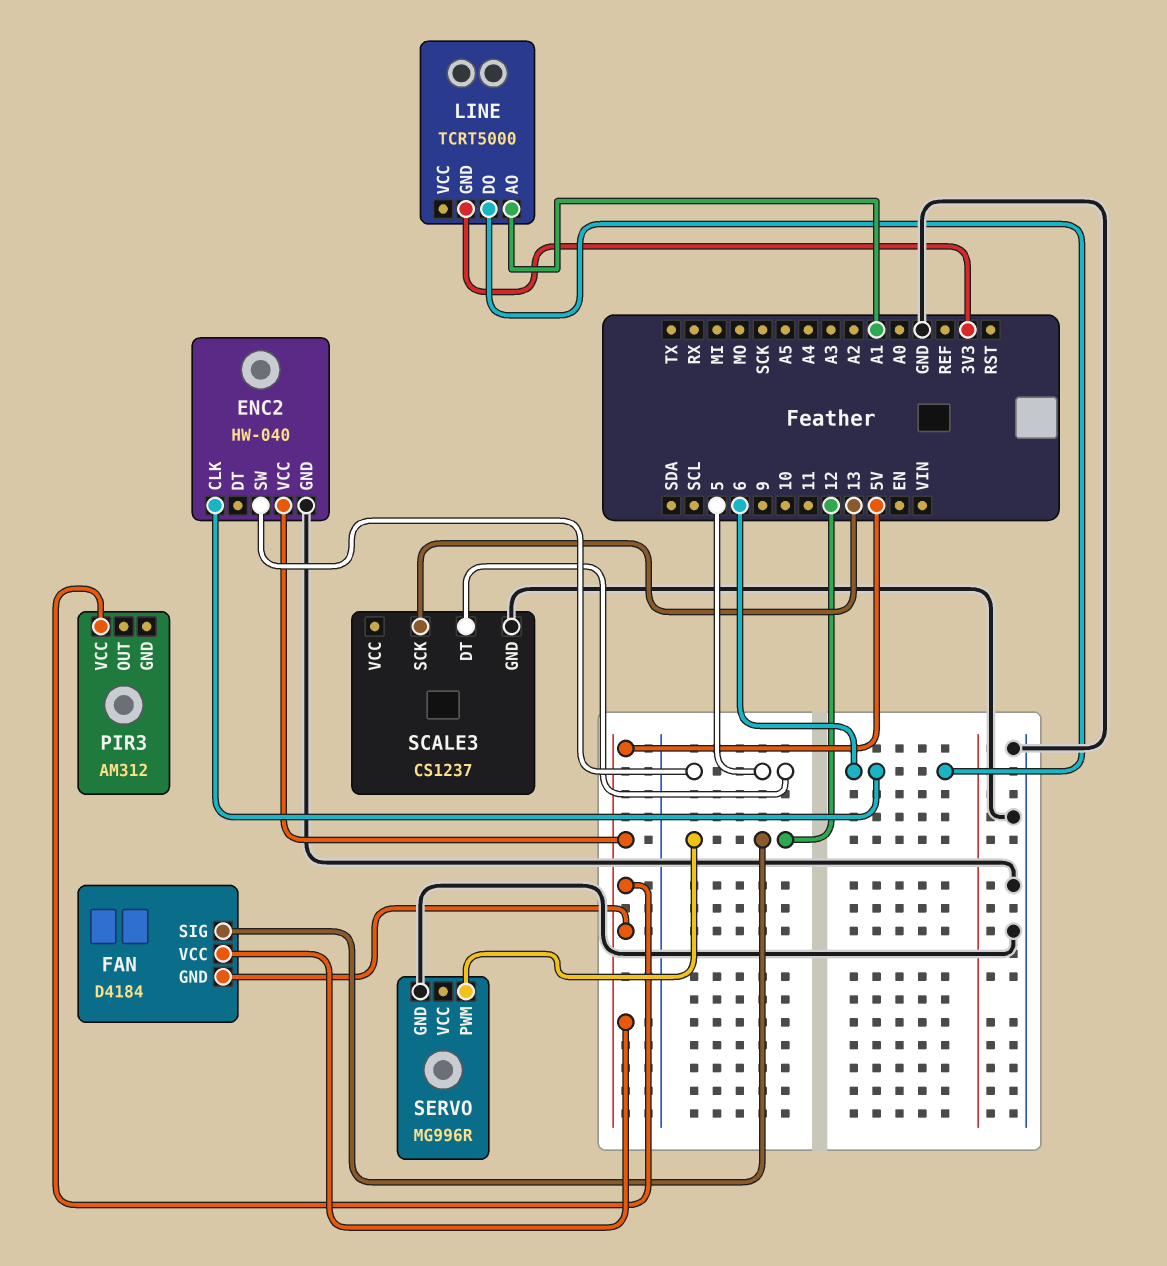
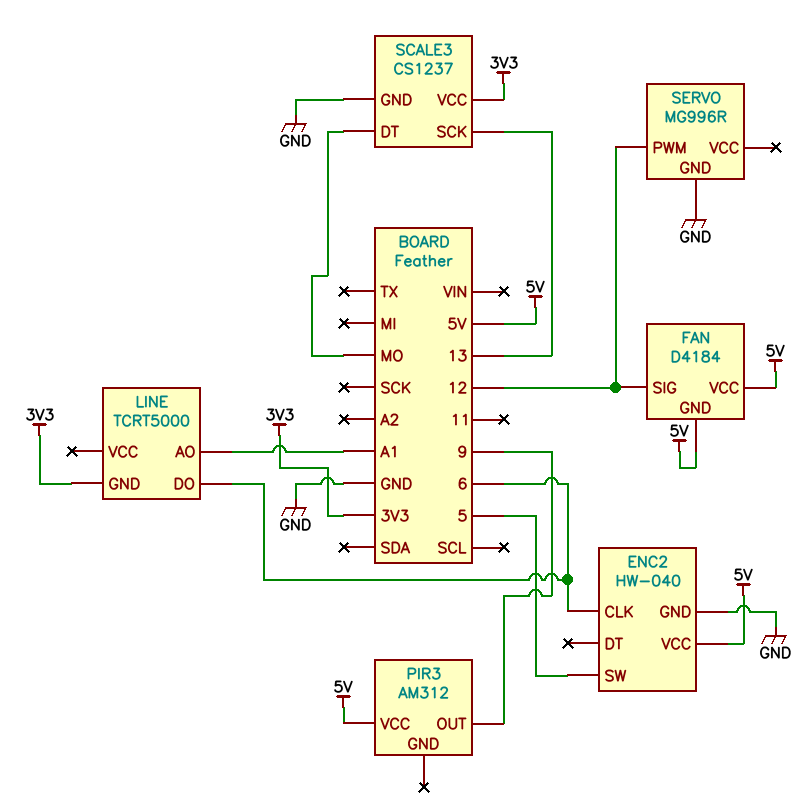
PIR3 pin OUT: none -> 9
SCALE3 pin DT: 5 -> MO
SCALE3 pin VCC: none -> 3V3

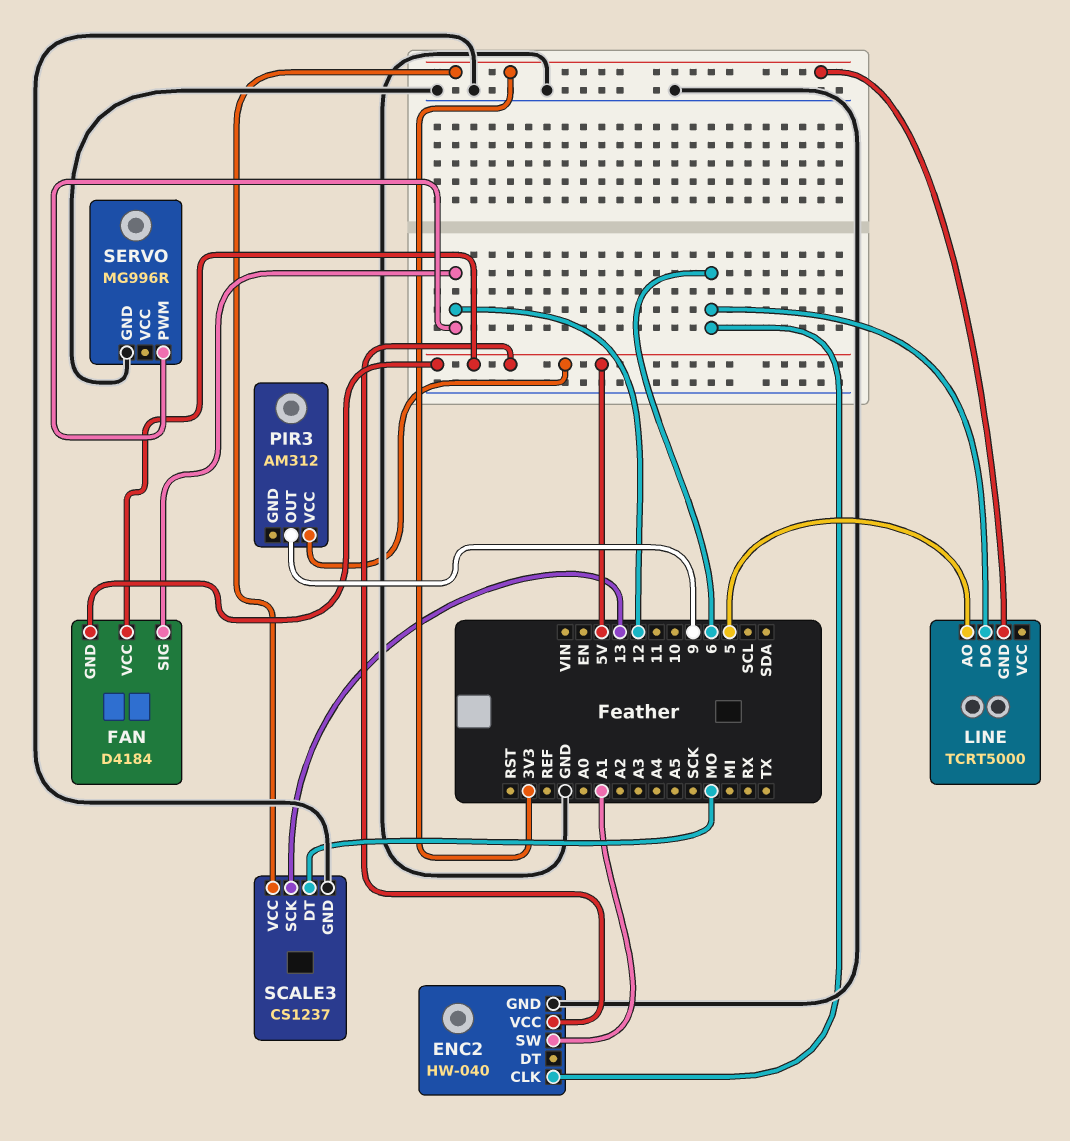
ENC2 pin SW: 5 -> A1
LINE pin AO: A1 -> 5

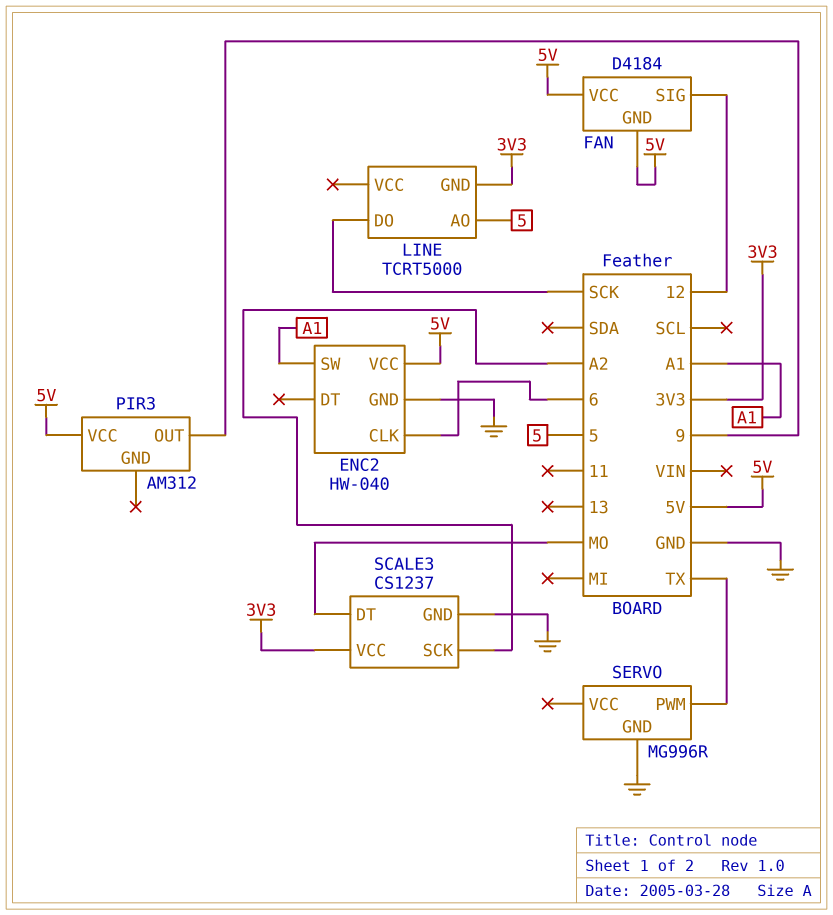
LINE pin DO: 6 -> SCK
SCALE3 pin SCK: 13 -> A2
SERVO pin PWM: 12 -> TX

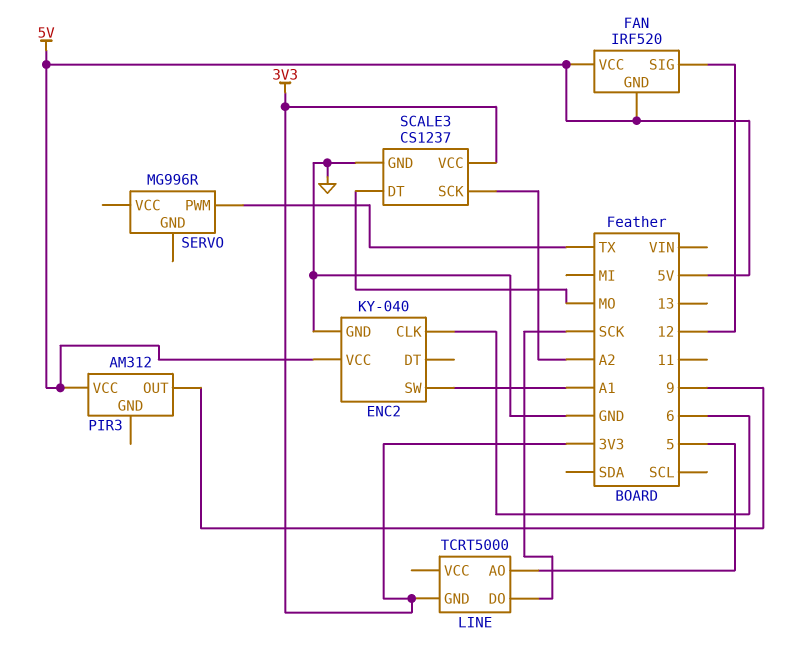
ENC2: HW-040 -> KY-040
FAN: D4184 -> IRF520
SERVO pin GND: GND -> none

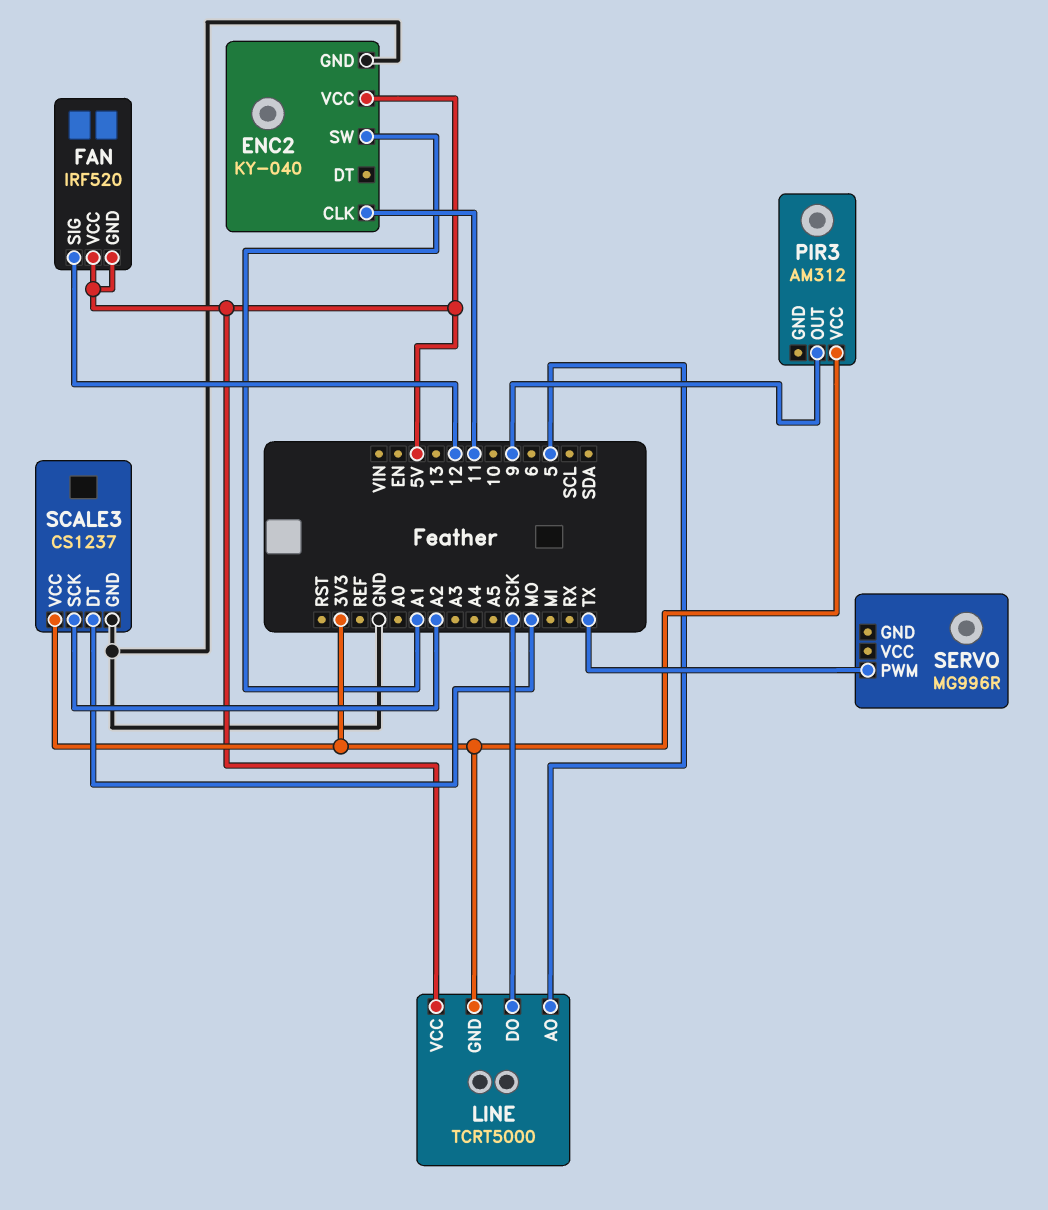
ENC2 pin CLK: 6 -> 11
LINE pin VCC: none -> 5V
PIR3 pin VCC: 5V -> 3V3

